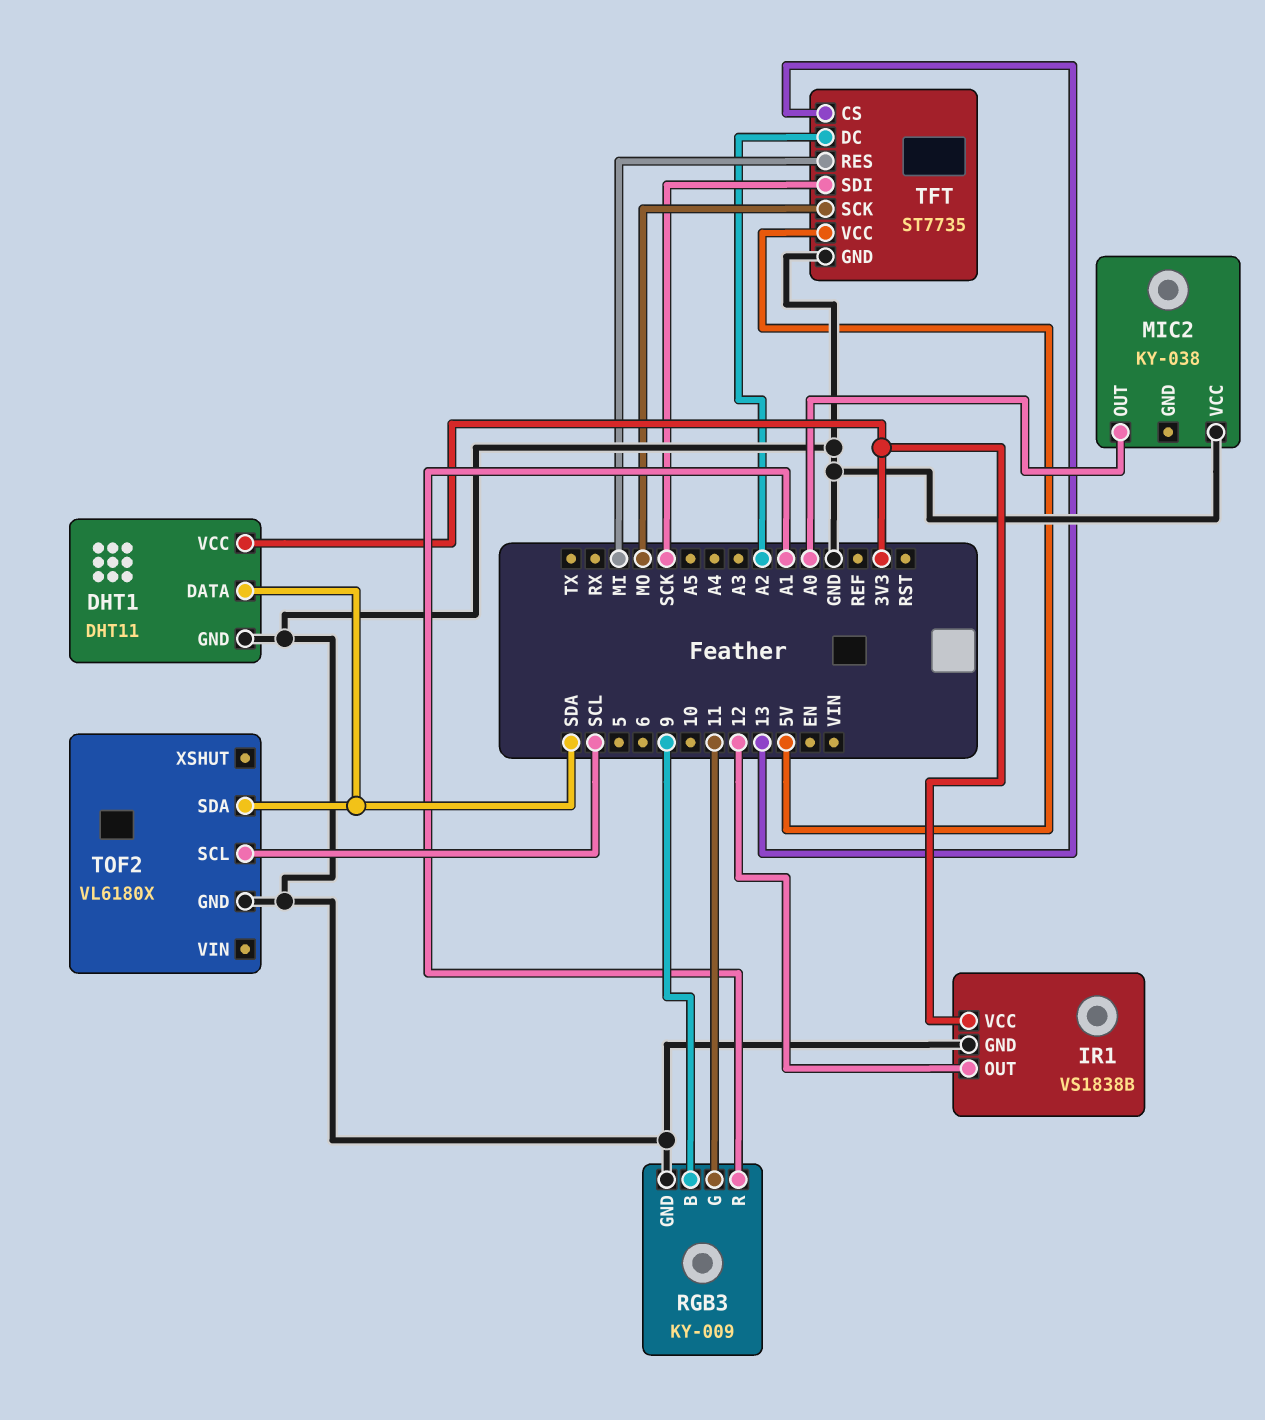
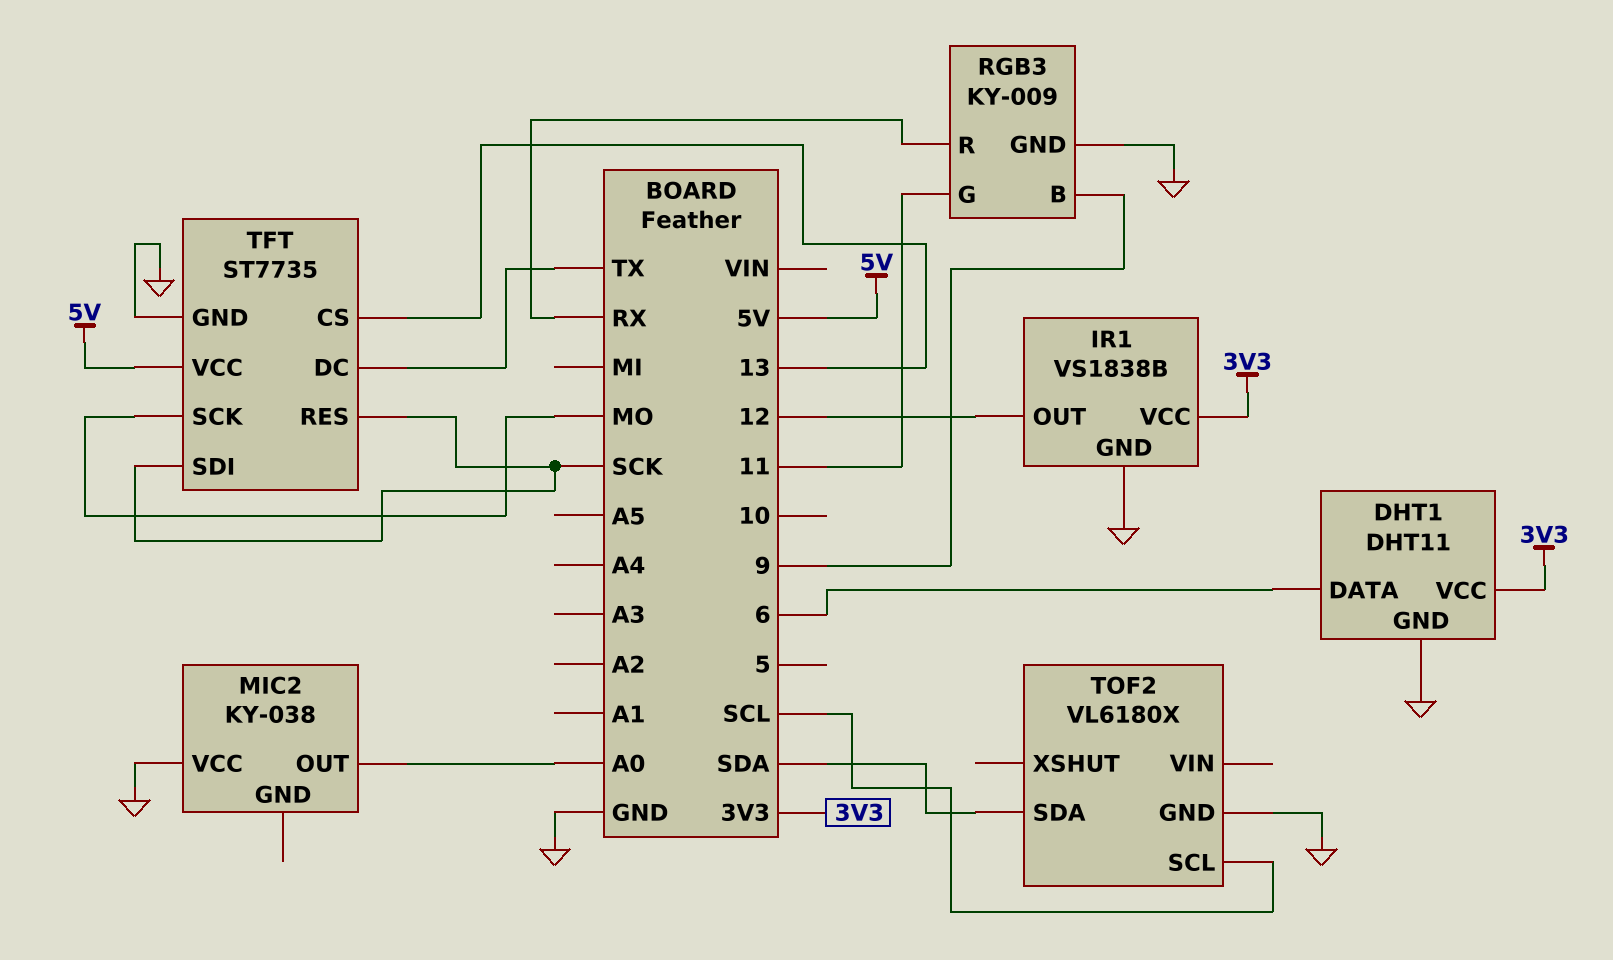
DHT1 pin DATA: SDA -> 6
RGB3 pin R: A1 -> RX
TFT pin DC: A2 -> TX
TFT pin RES: MI -> SCK

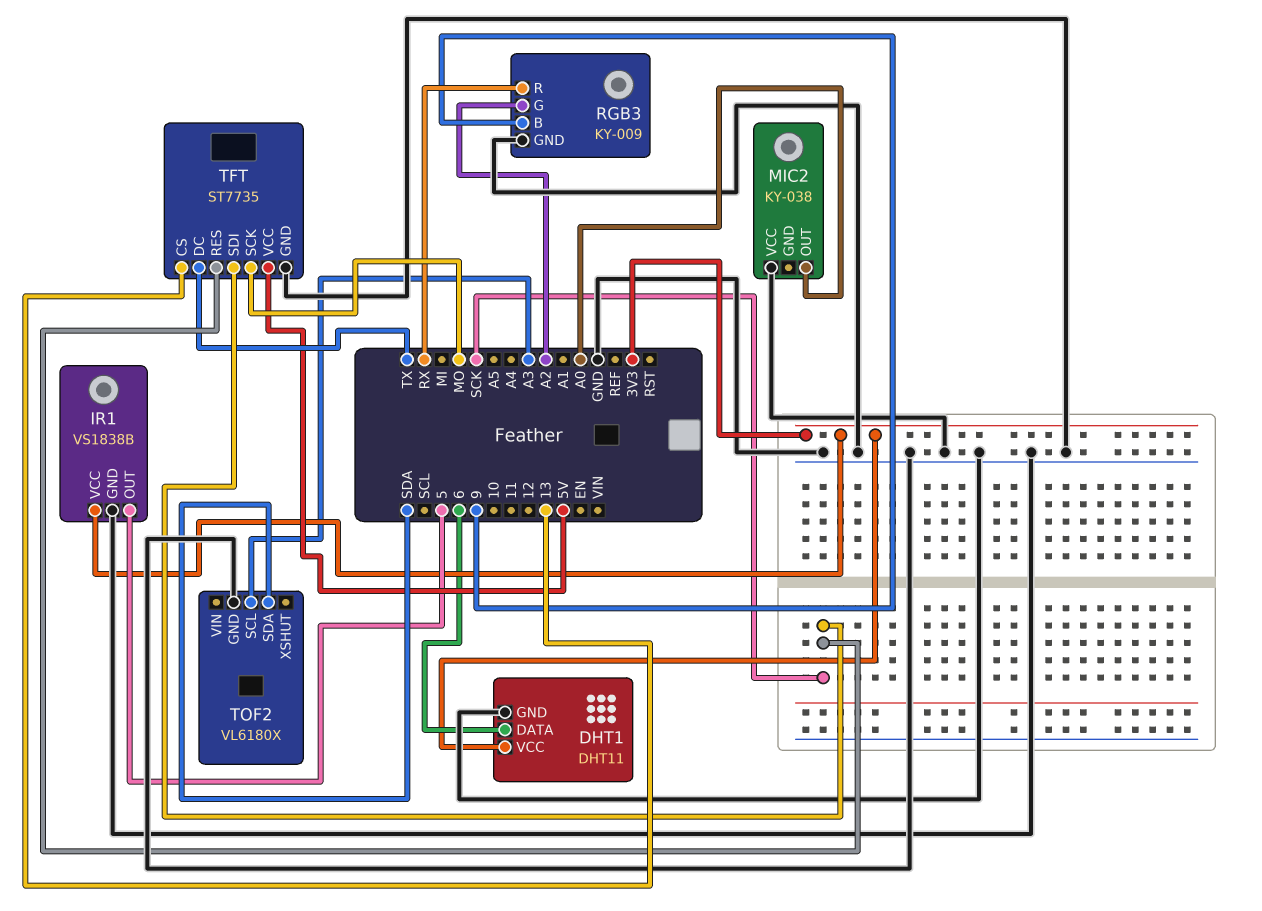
IR1 pin OUT: 12 -> 5
RGB3 pin G: 11 -> A2
TOF2 pin SCL: SCL -> A3

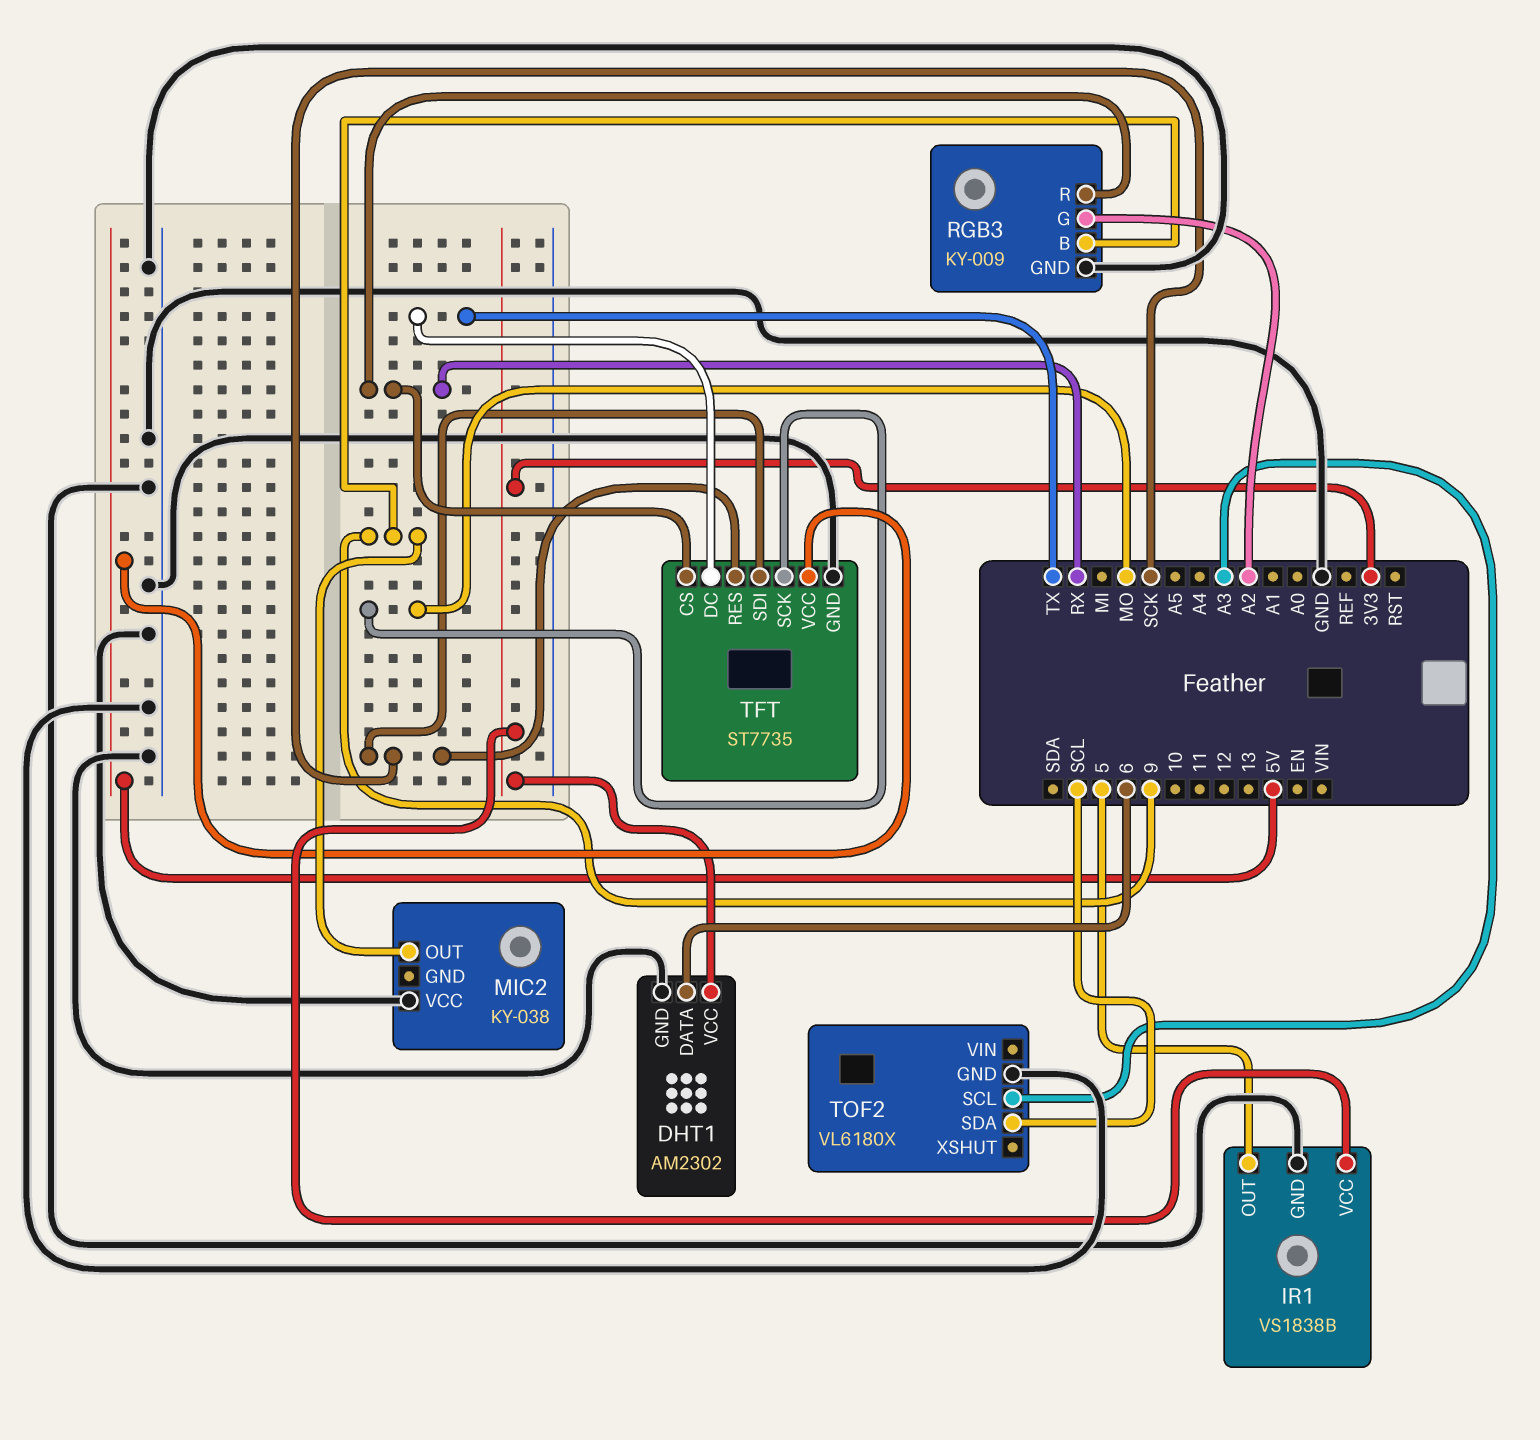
DHT1: DHT11 -> AM2302
MIC2 pin OUT: A0 -> 9
TFT pin CS: 13 -> RX
TOF2 pin SDA: SDA -> SCL

